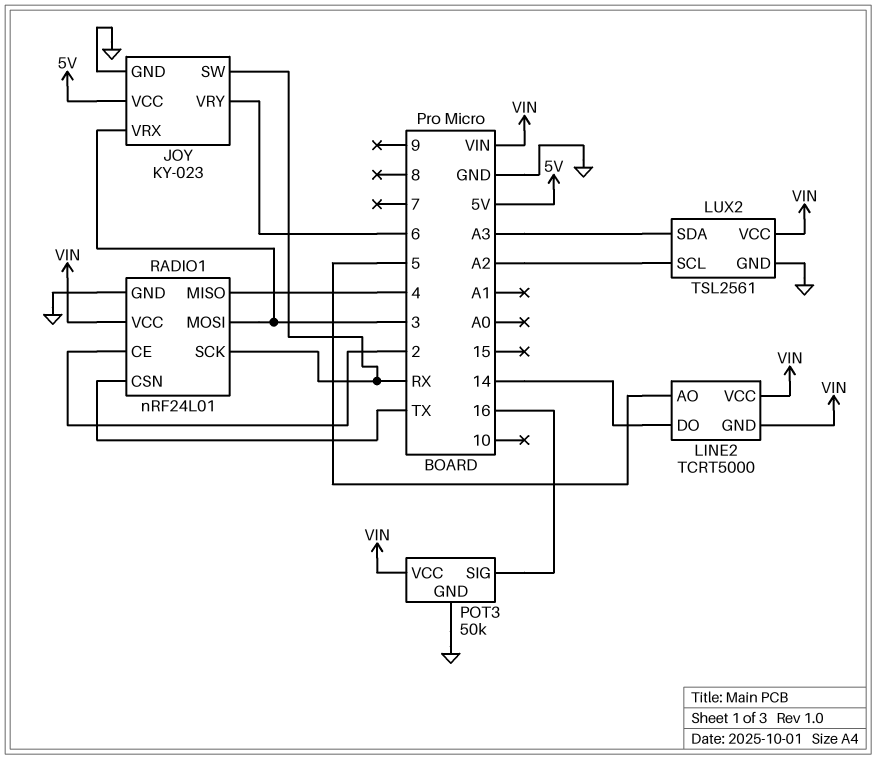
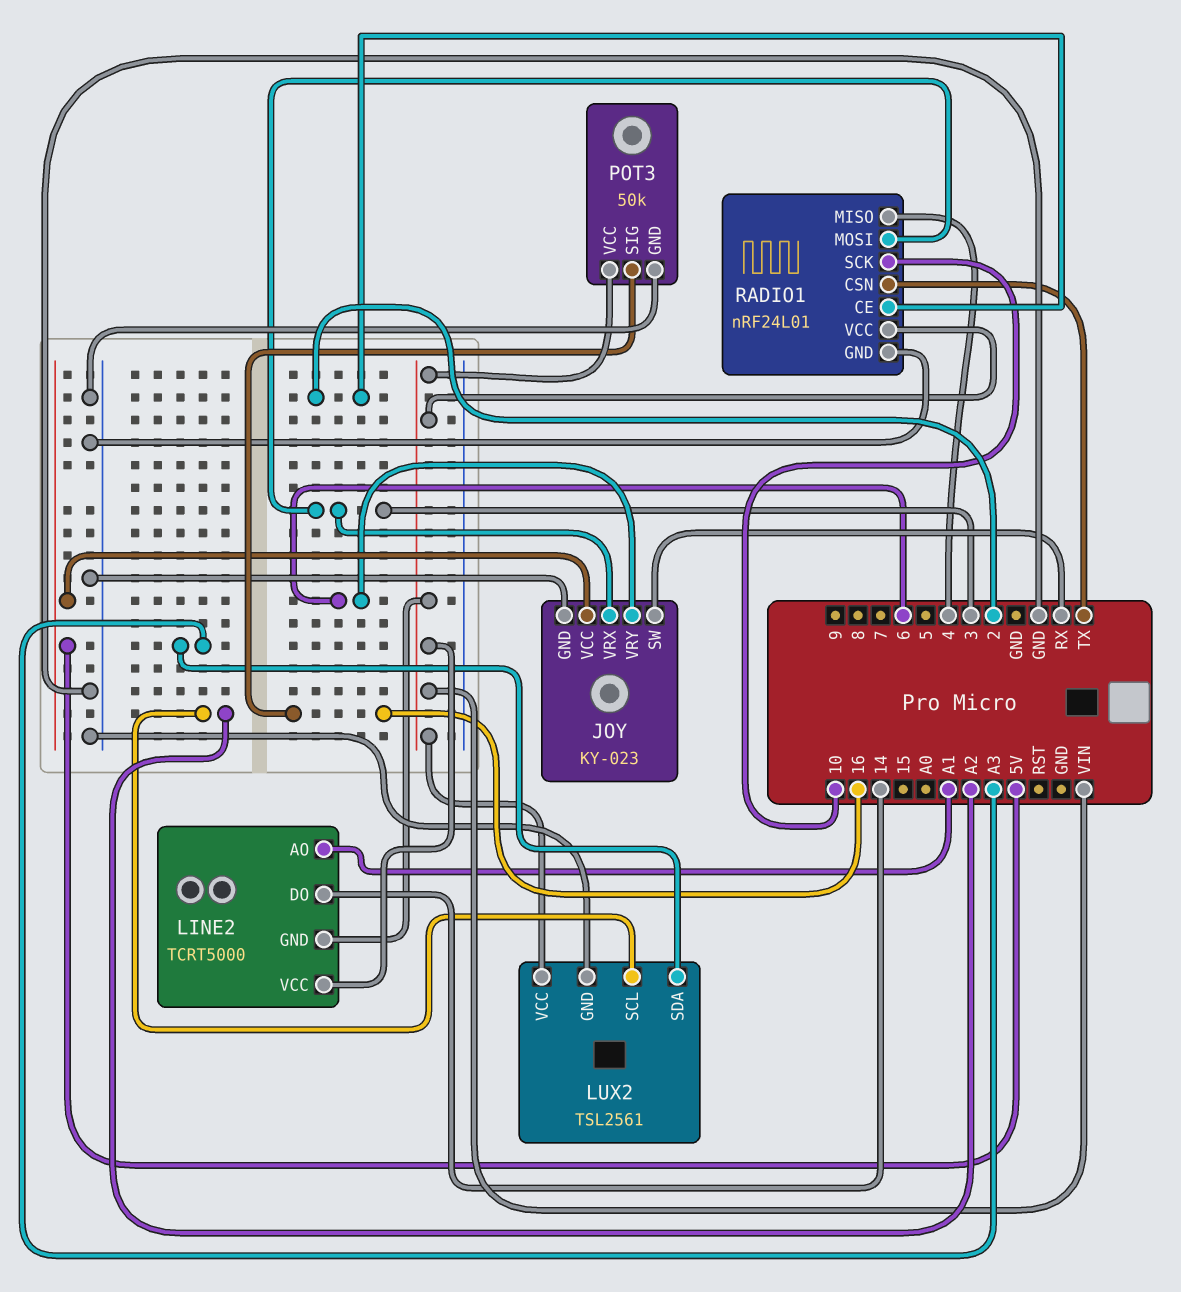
LINE2 pin AO: 5 -> A1
RADIO1 pin SCK: RX -> 10

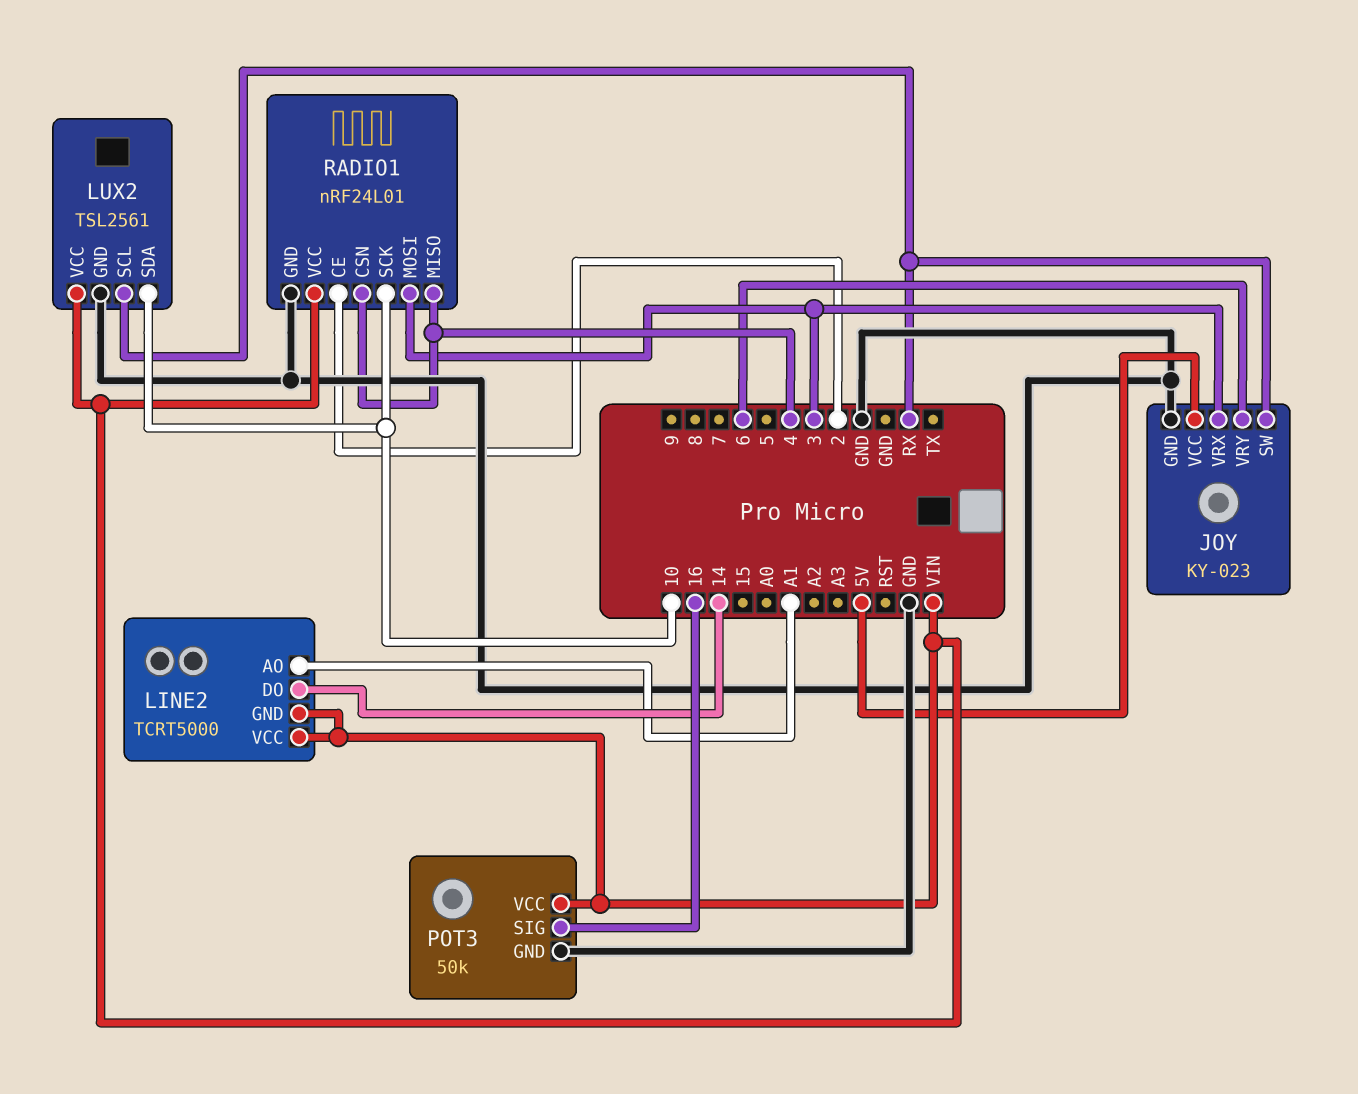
LUX2 pin SCL: A2 -> RX
LUX2 pin SDA: A3 -> 10
RADIO1 pin CSN: TX -> 4

